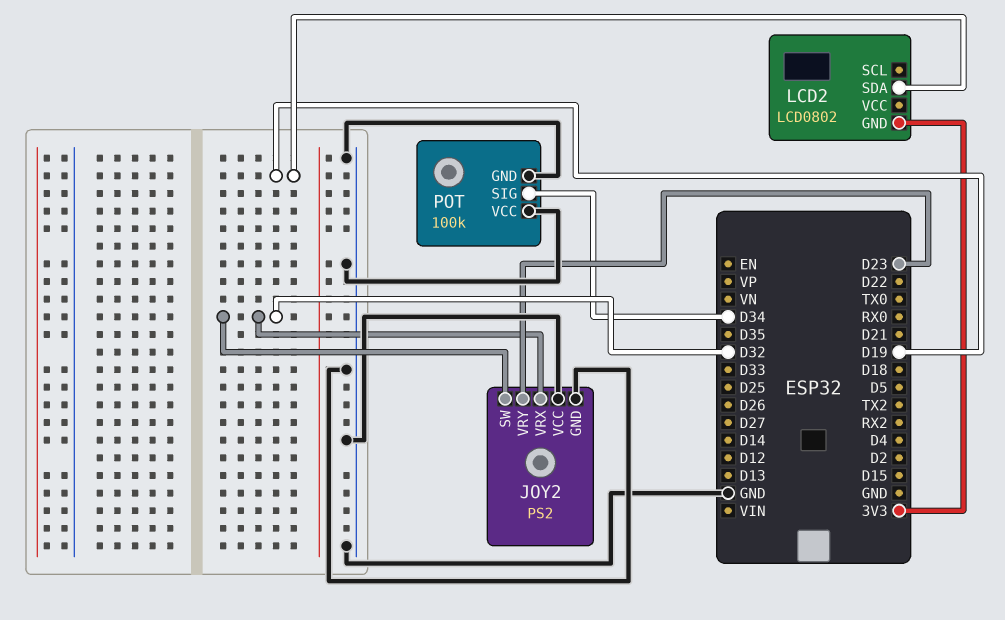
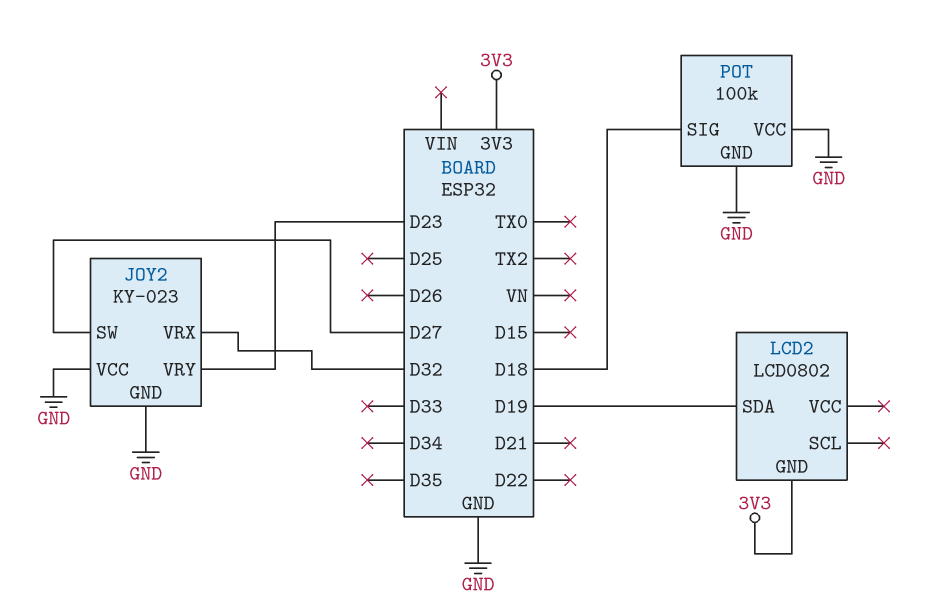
JOY2: PS2 -> KY-023
JOY2 pin SW: D32 -> D27
POT pin SIG: D34 -> D18

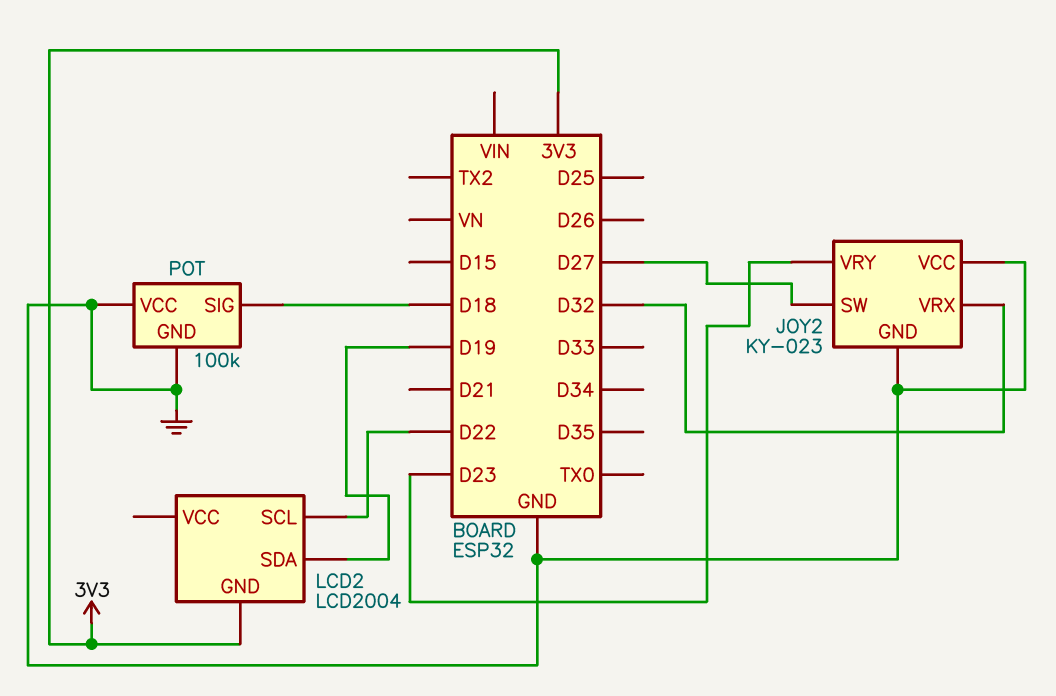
LCD2: LCD0802 -> LCD2004
LCD2 pin SCL: none -> D22

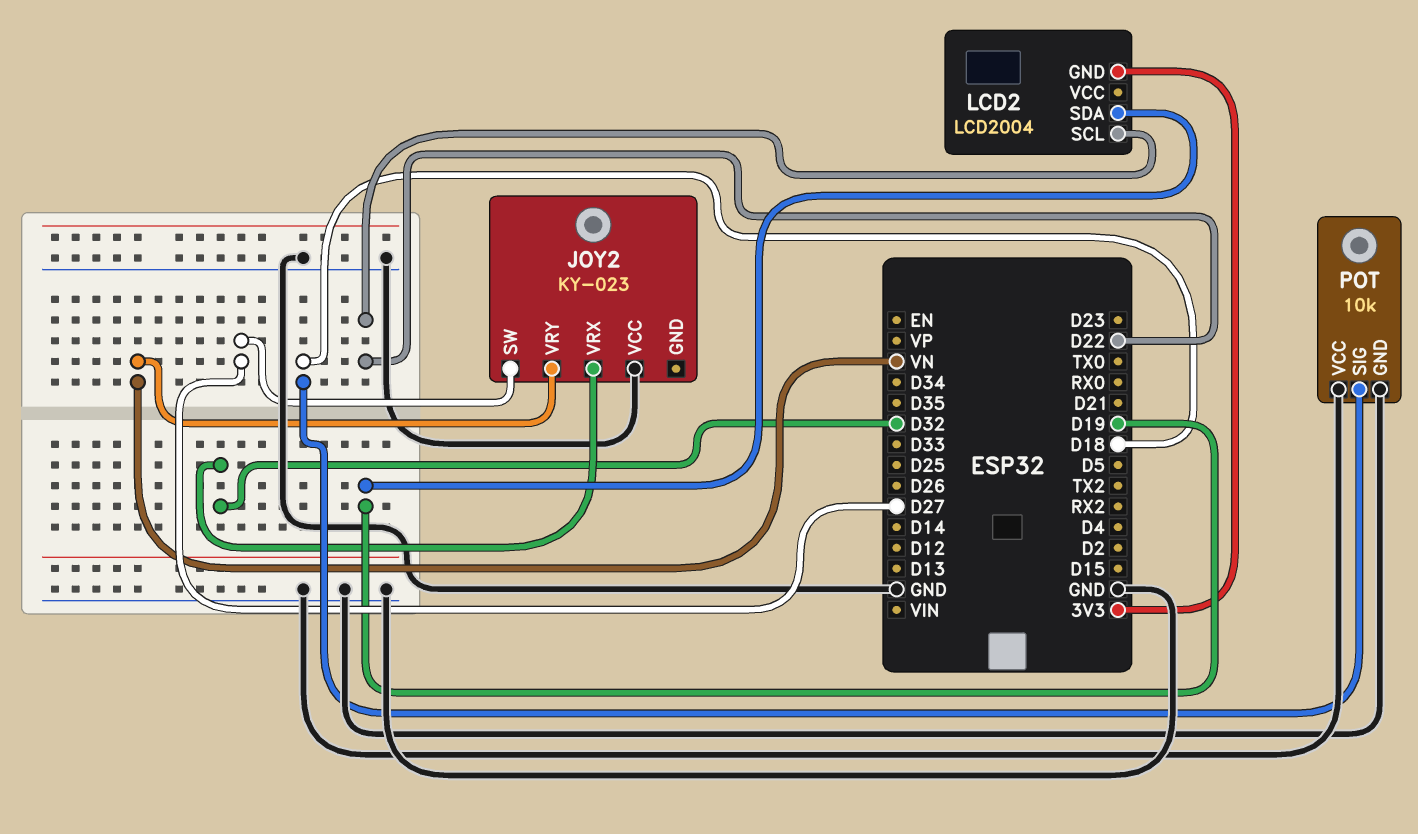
JOY2 pin GND: GND -> none
JOY2 pin VRY: D23 -> VN
POT: 100k -> 10k

